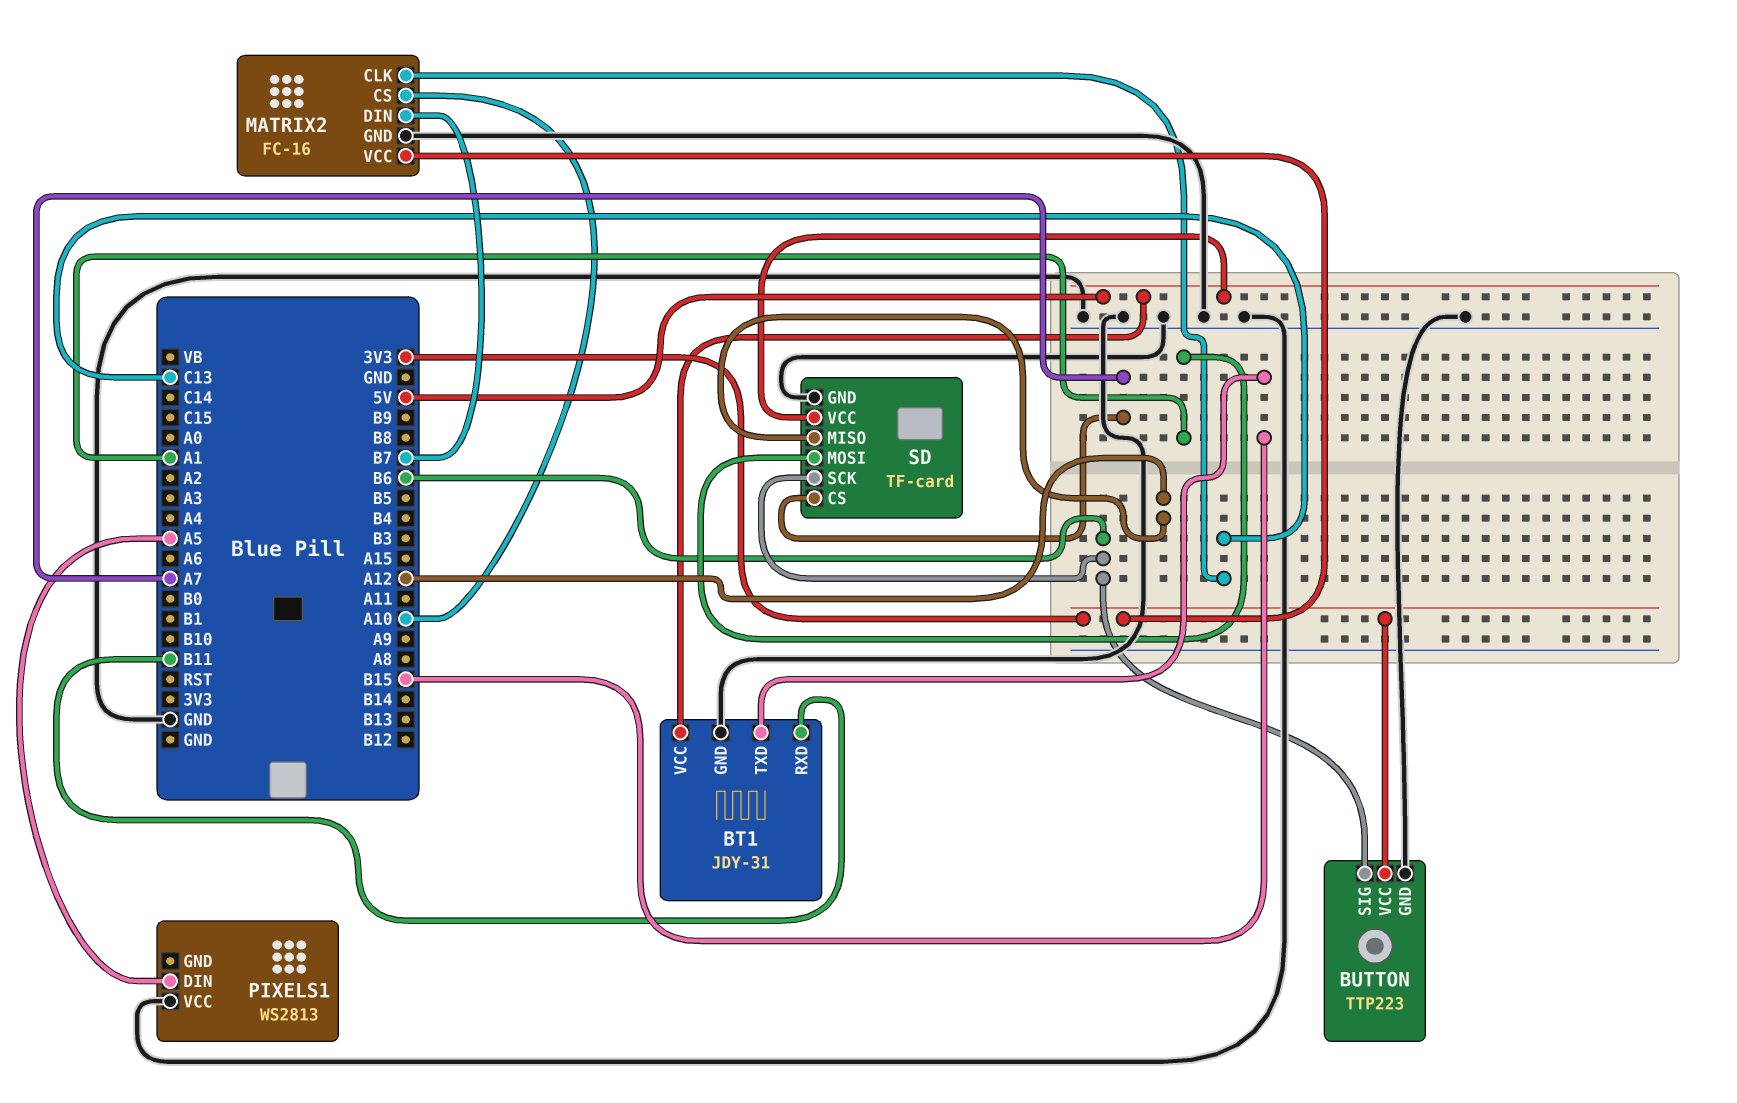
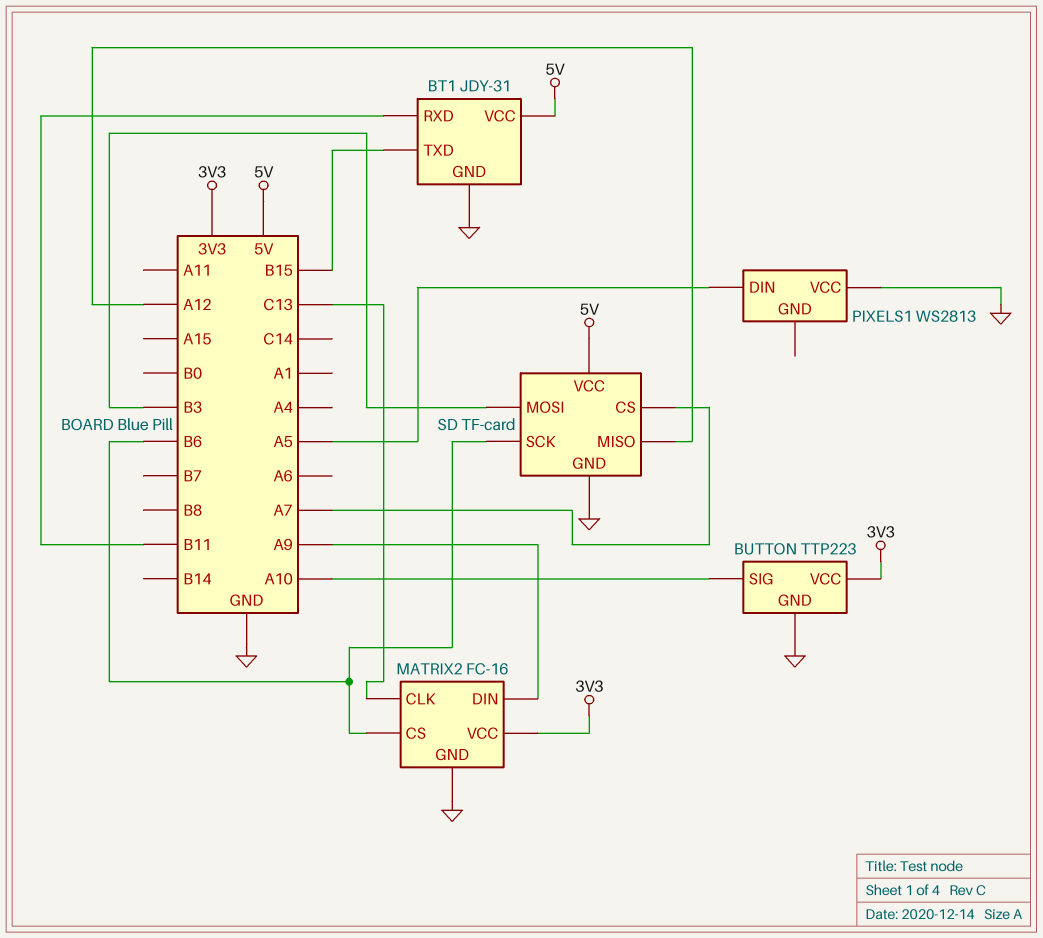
BUTTON pin SIG: B6 -> A10
MATRIX2 pin CS: A10 -> B6
MATRIX2 pin DIN: B7 -> A9
SD pin MOSI: A1 -> B3

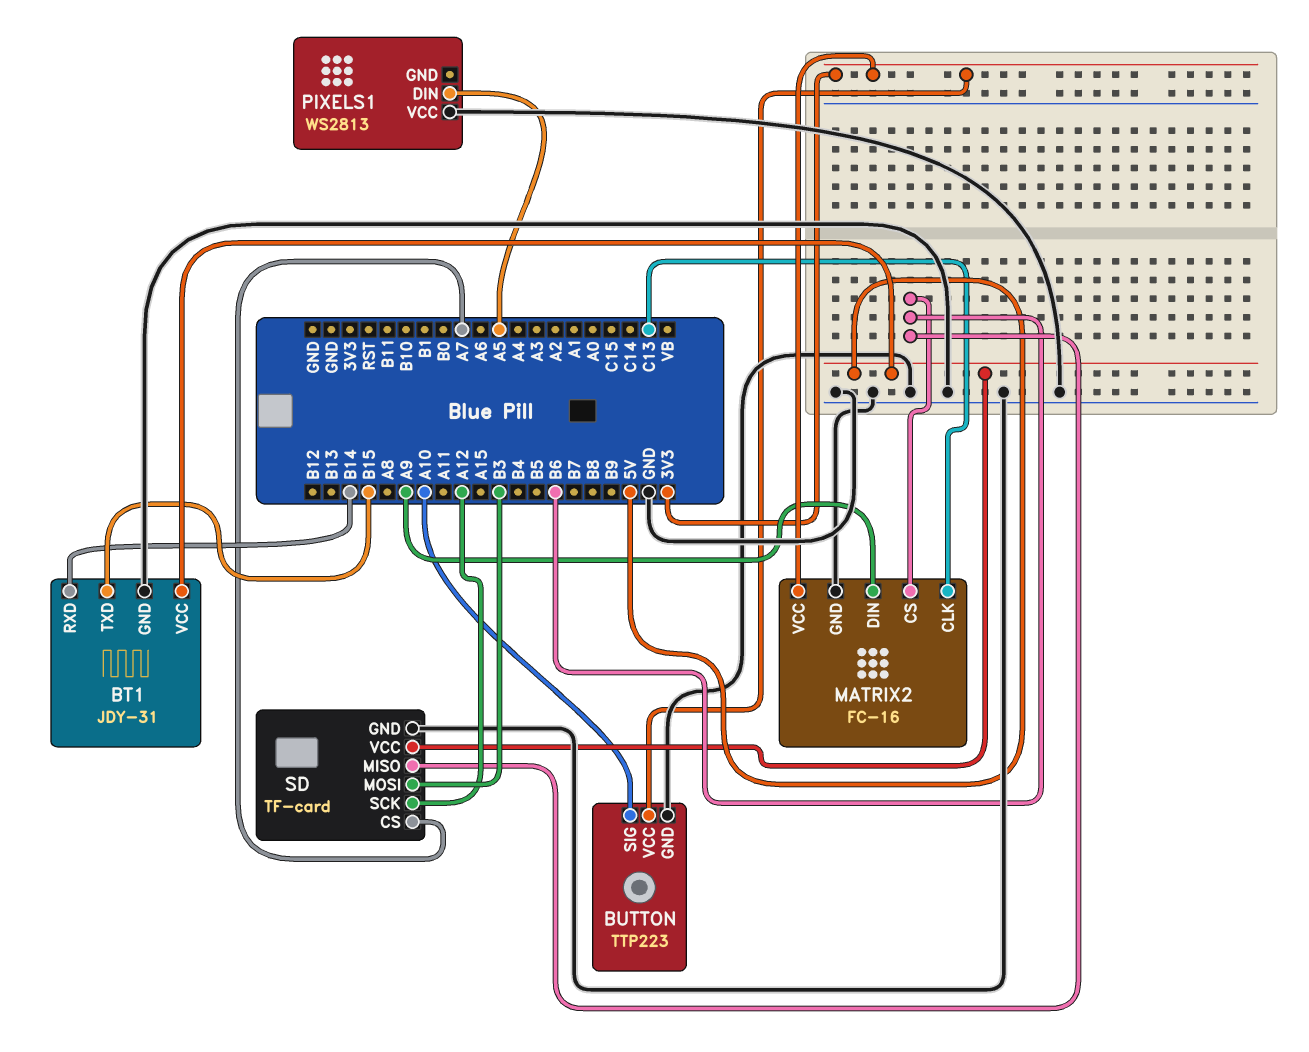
BT1 pin RXD: B11 -> B14
SD pin MISO: A12 -> B6
SD pin SCK: B6 -> A12

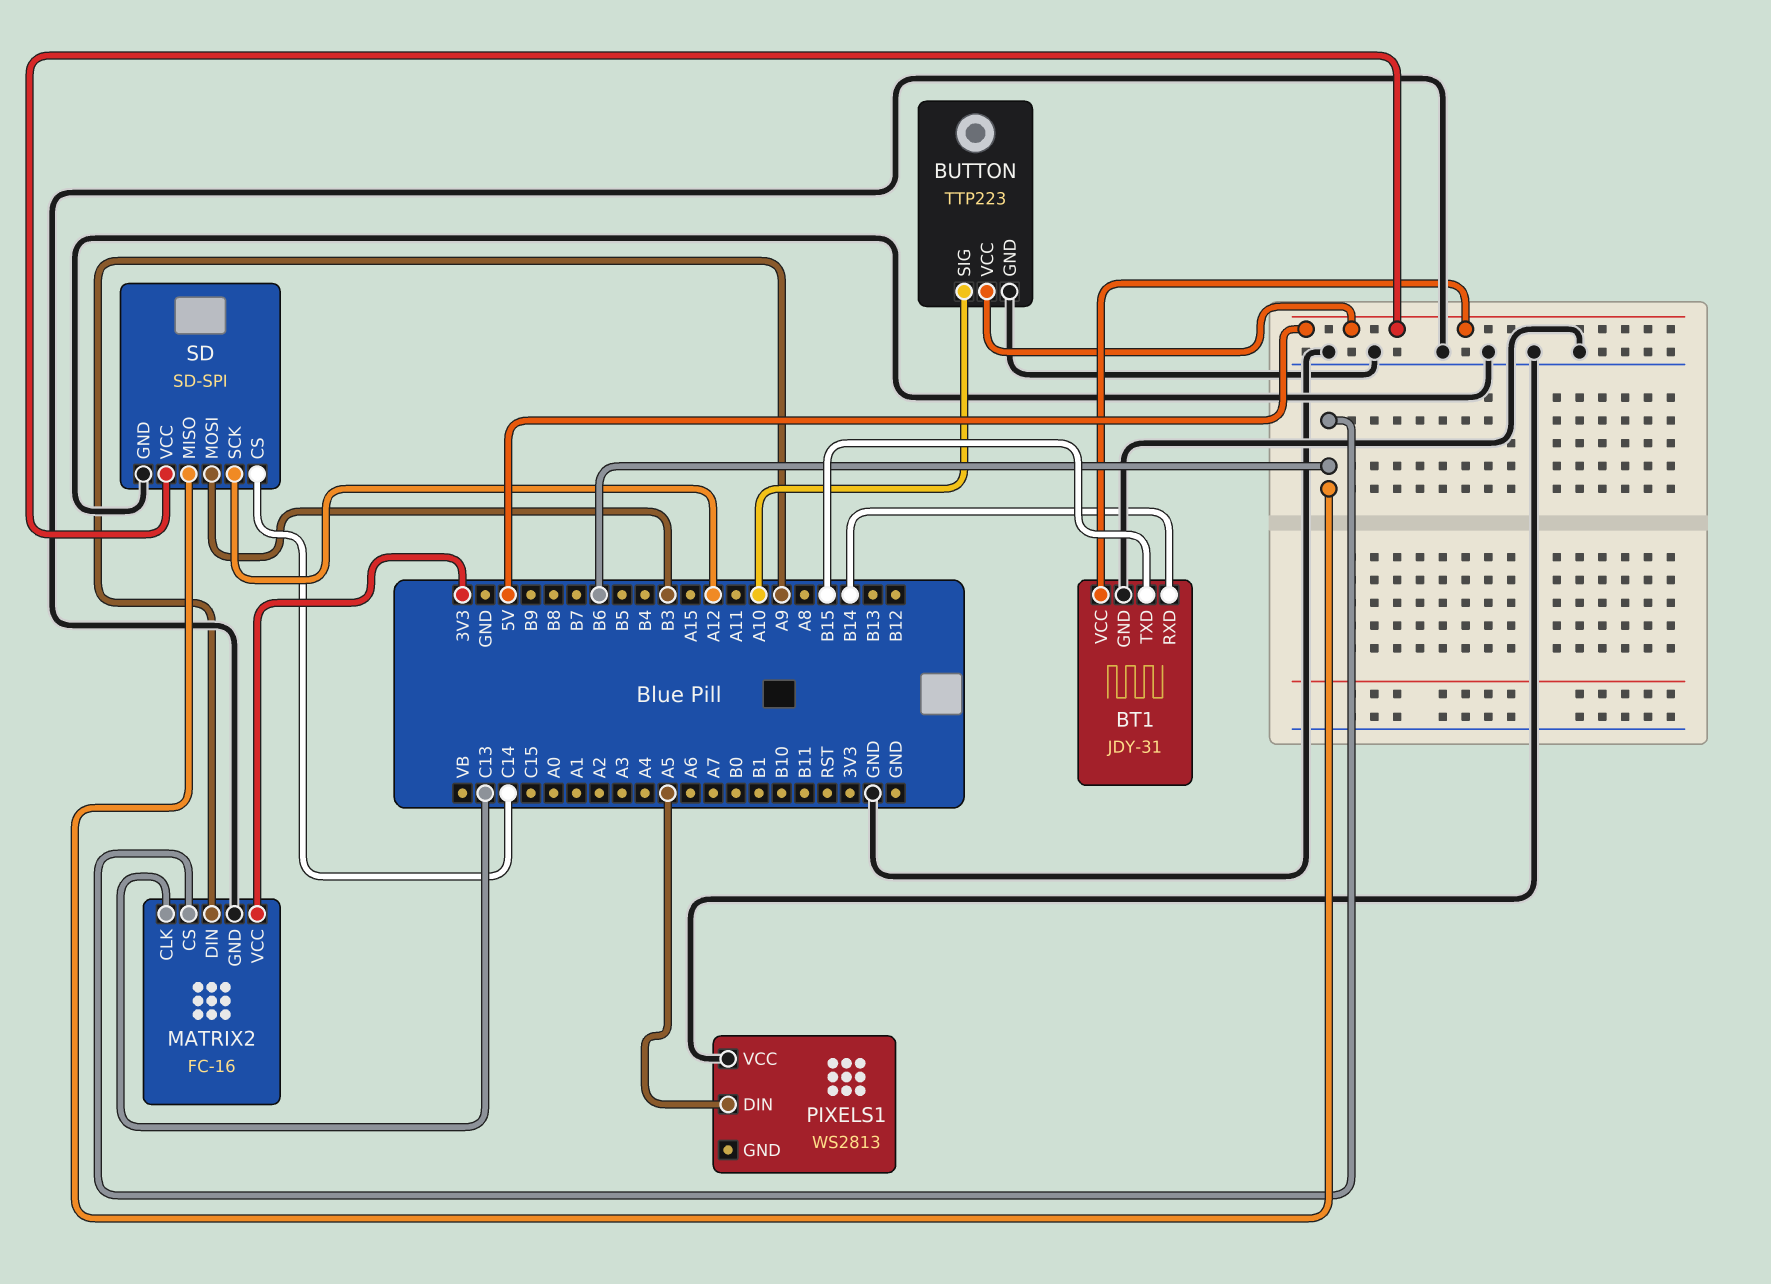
BUTTON pin VCC: 3V3 -> 5V
SD: TF-card -> SD-SPI
SD pin CS: A7 -> C14

